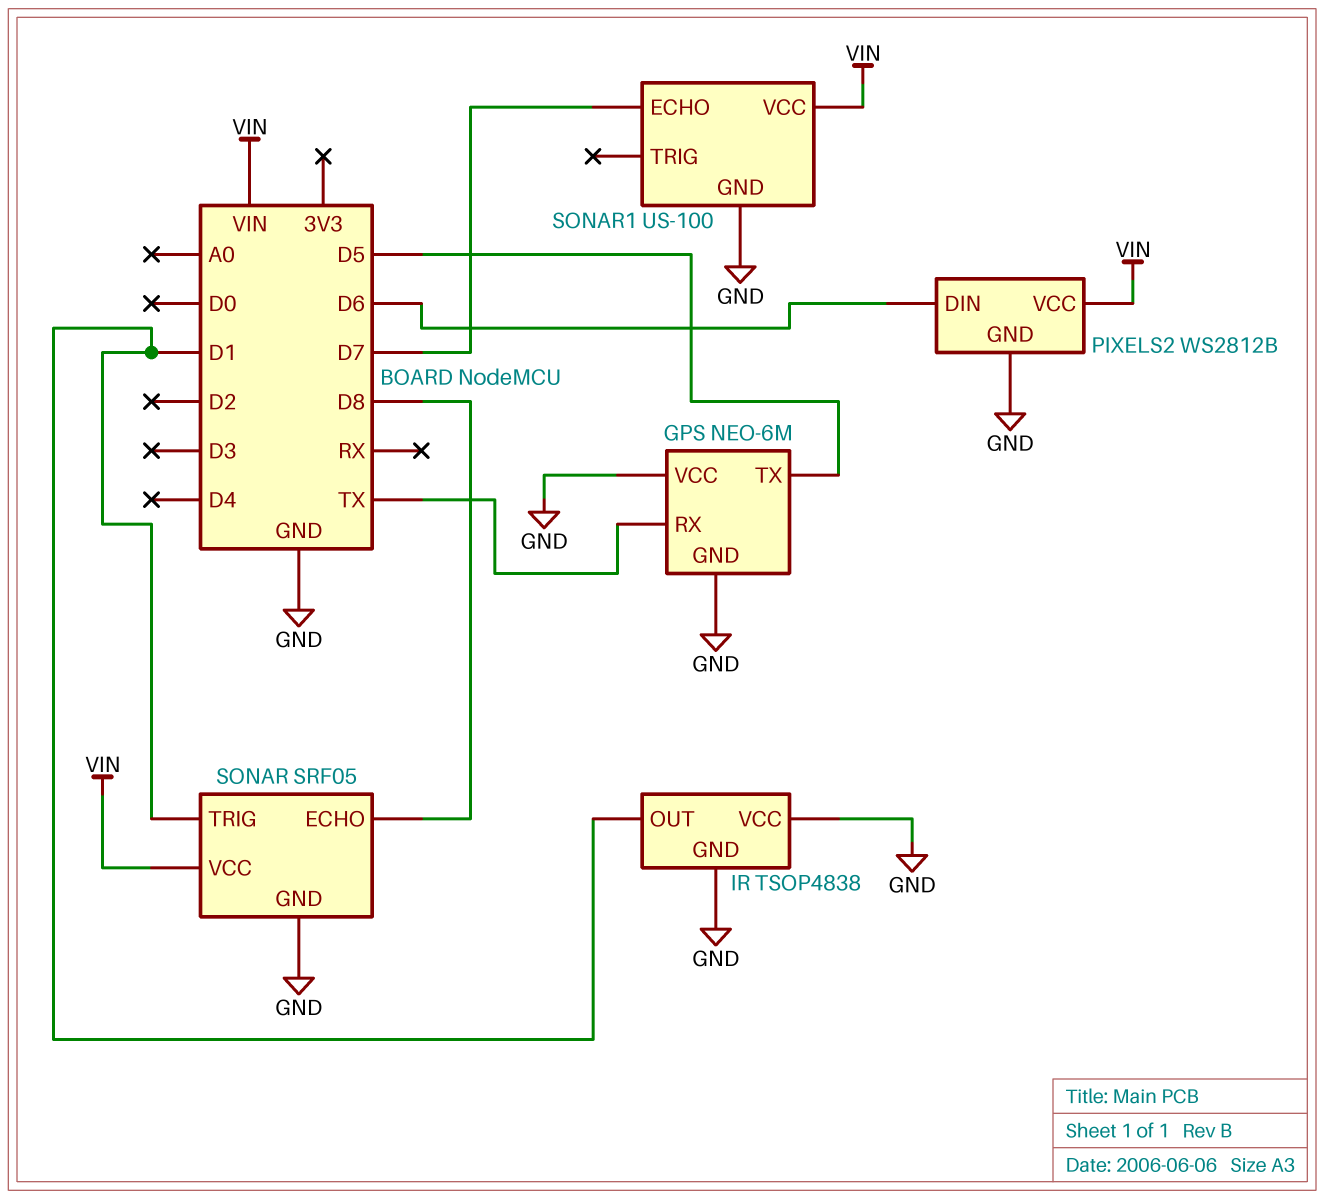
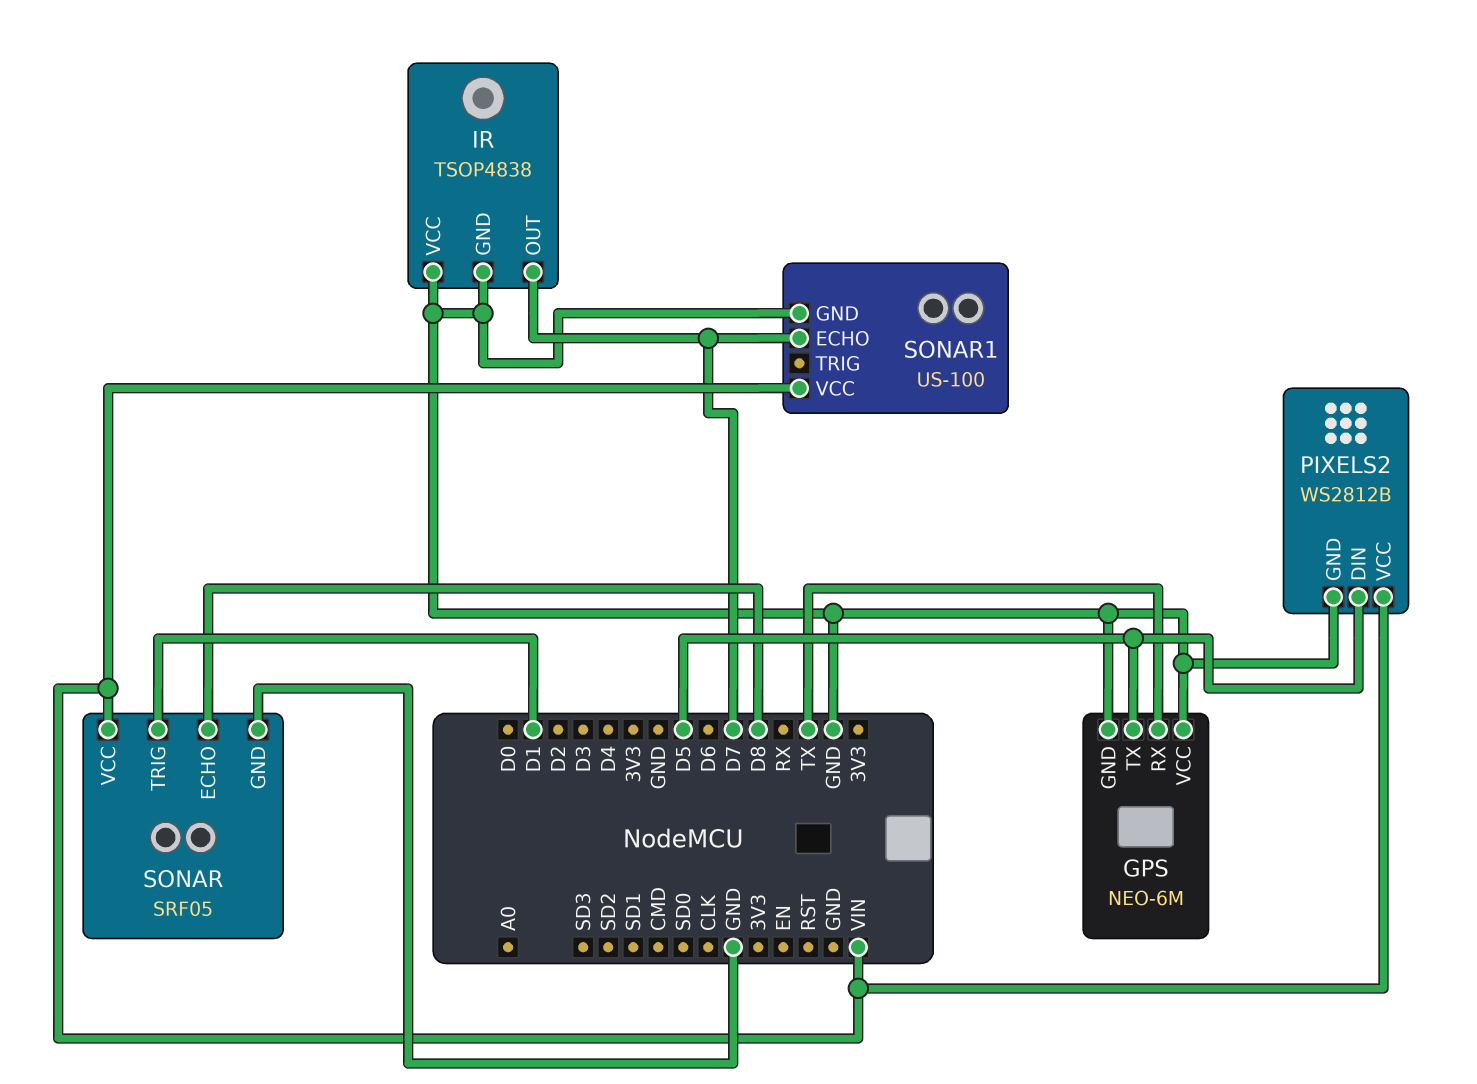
IR pin OUT: D1 -> D7
PIXELS2 pin DIN: D6 -> D5

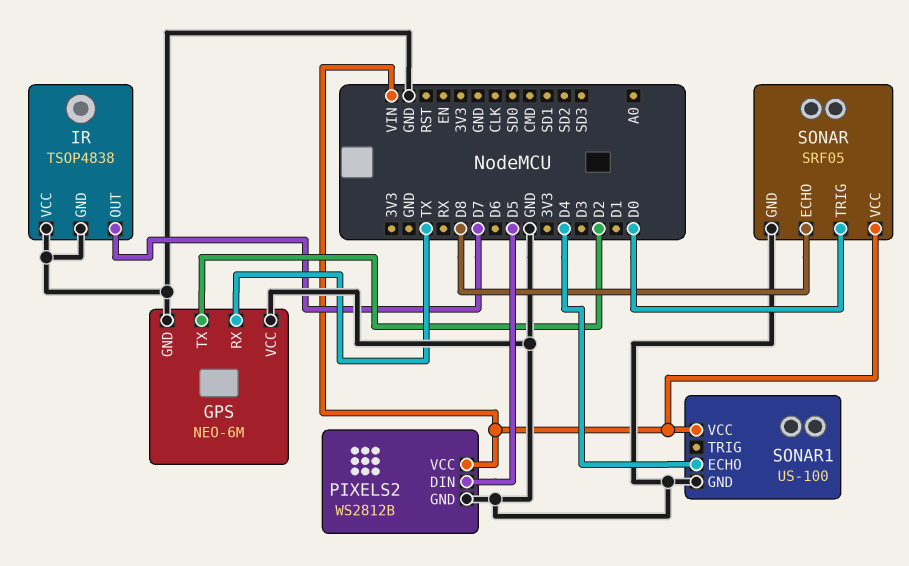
GPS pin TX: D5 -> D2
SONAR pin TRIG: D1 -> D0
SONAR1 pin ECHO: D7 -> D4

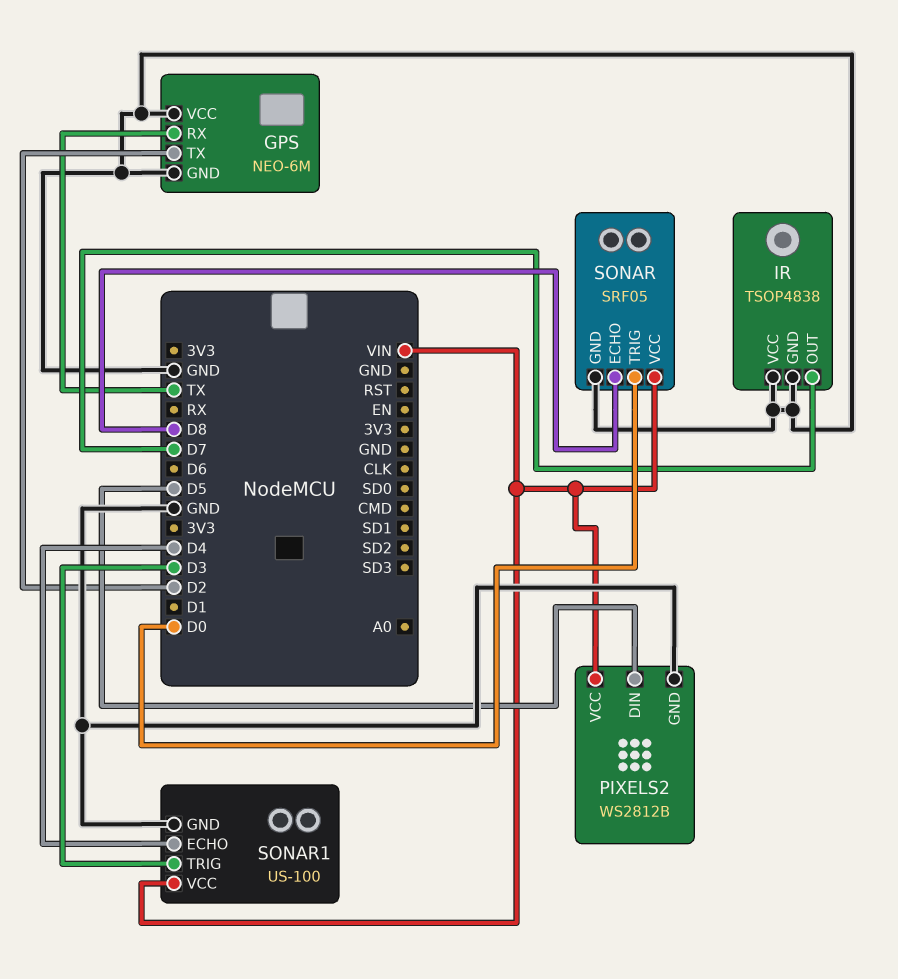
SONAR1 pin TRIG: none -> D3

